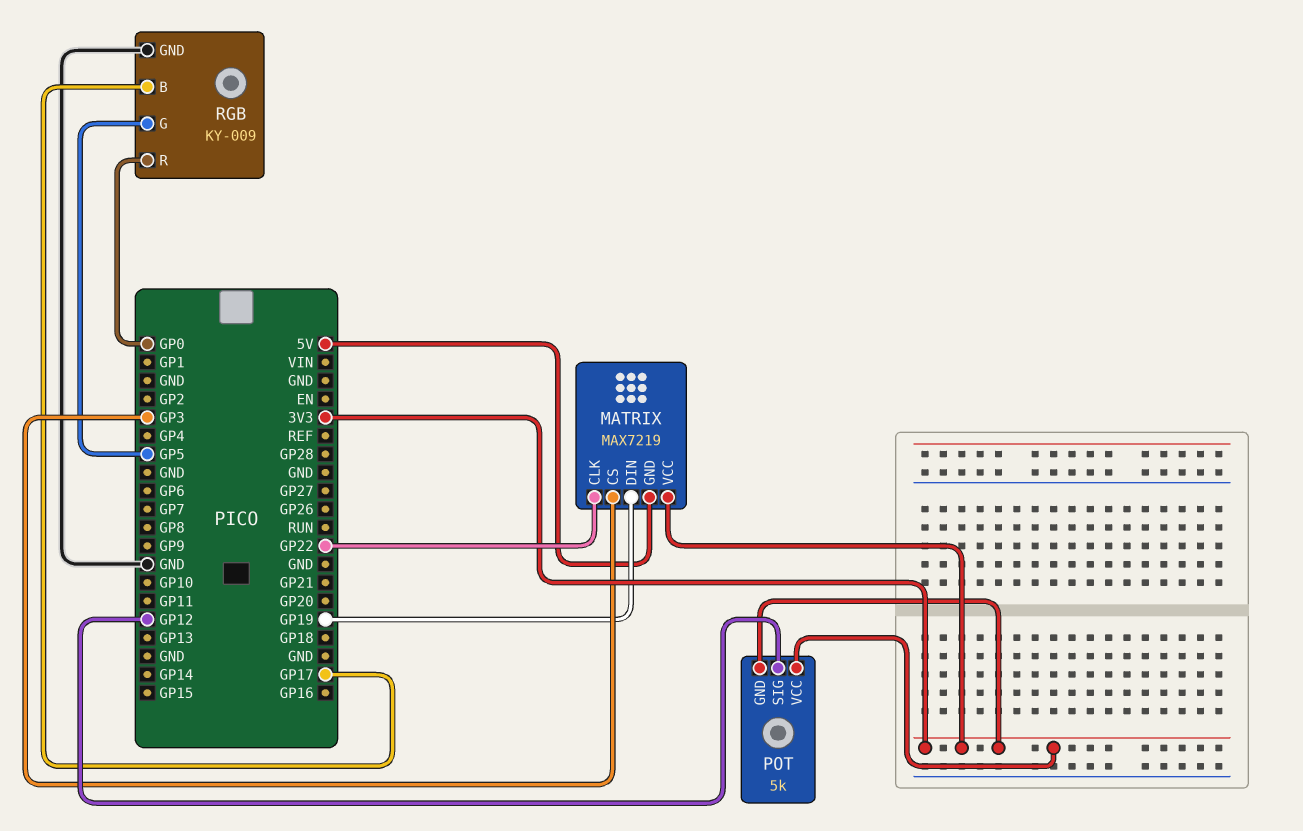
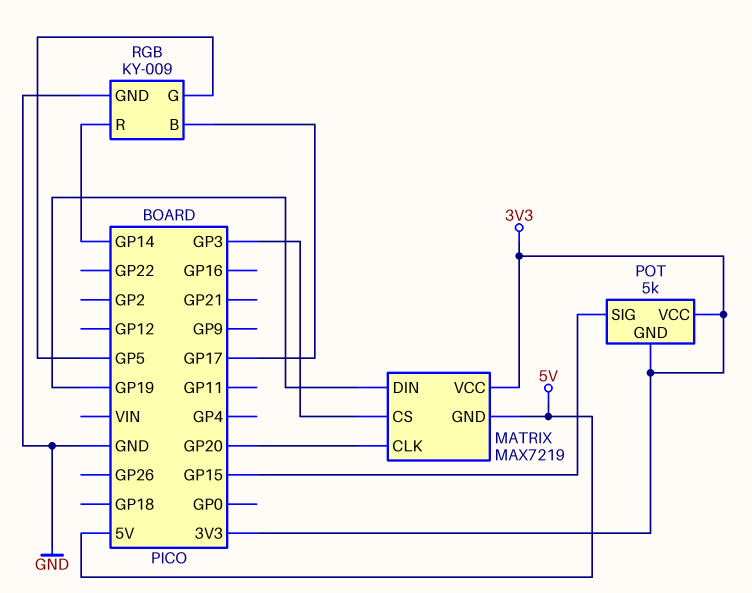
MATRIX pin CLK: GP22 -> GP20
POT pin SIG: GP12 -> GP15
RGB pin R: GP0 -> GP14

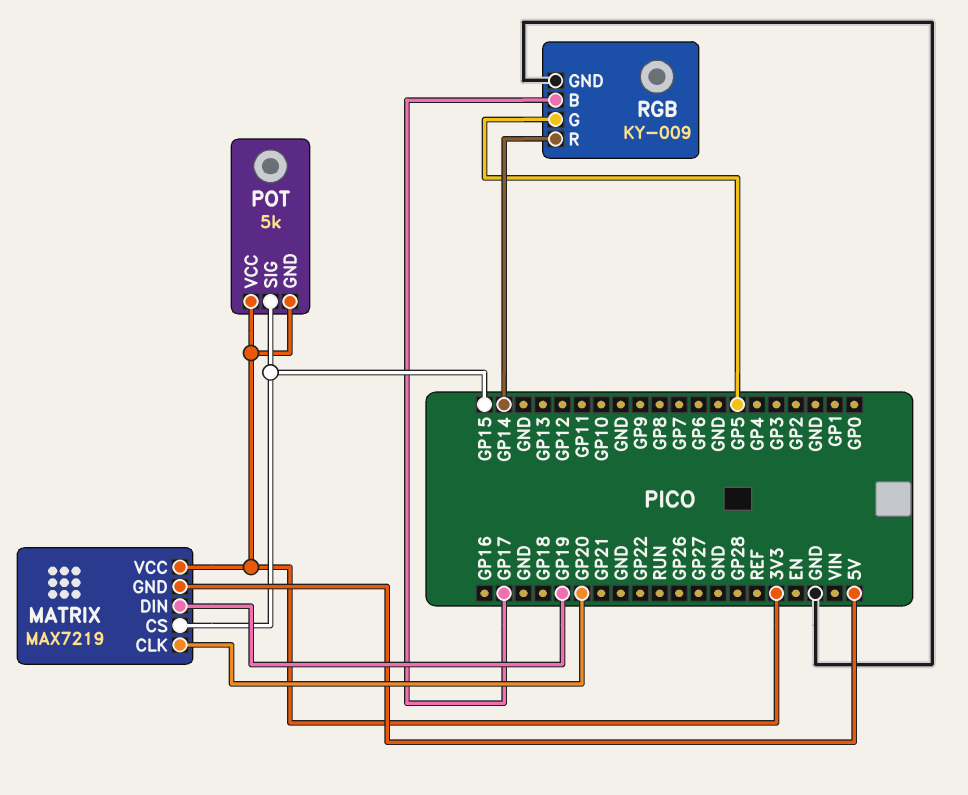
MATRIX pin CS: GP3 -> GP15

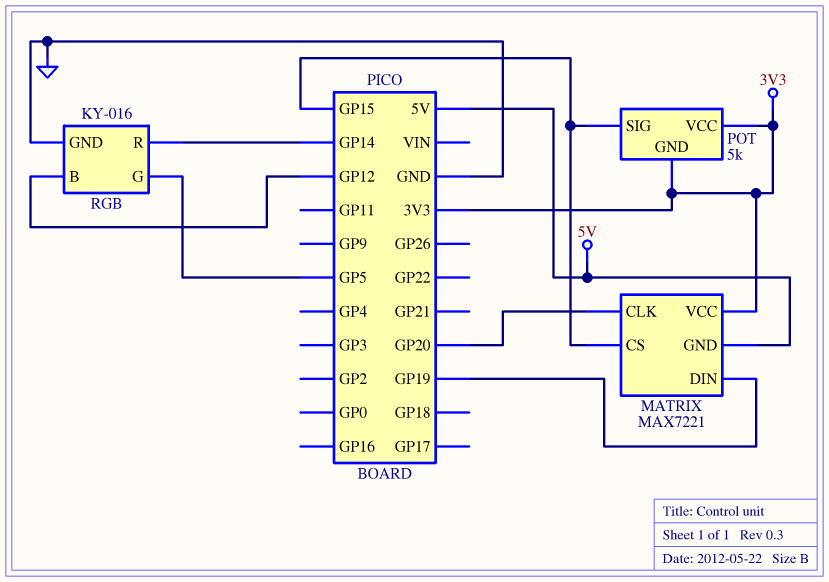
MATRIX: MAX7219 -> MAX7221
RGB: KY-009 -> KY-016
RGB pin B: GP17 -> GP12

